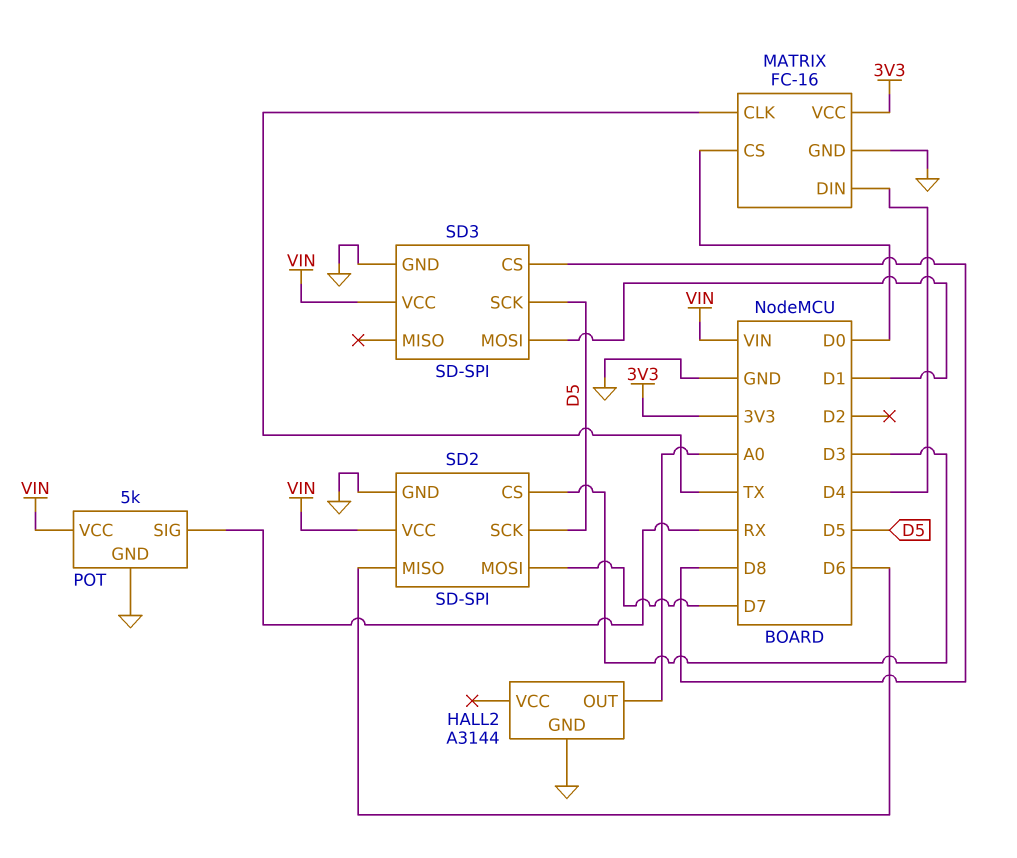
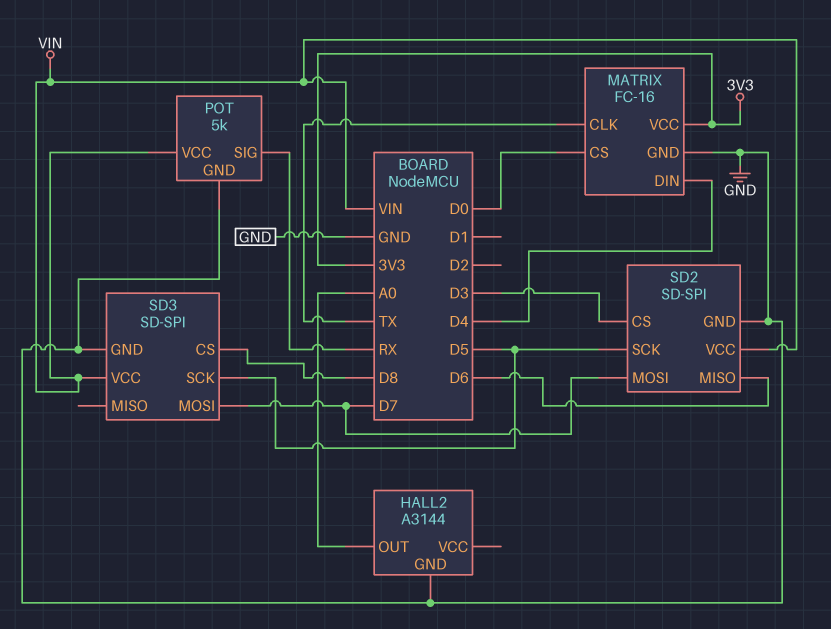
SD3 pin MOSI: D1 -> D7

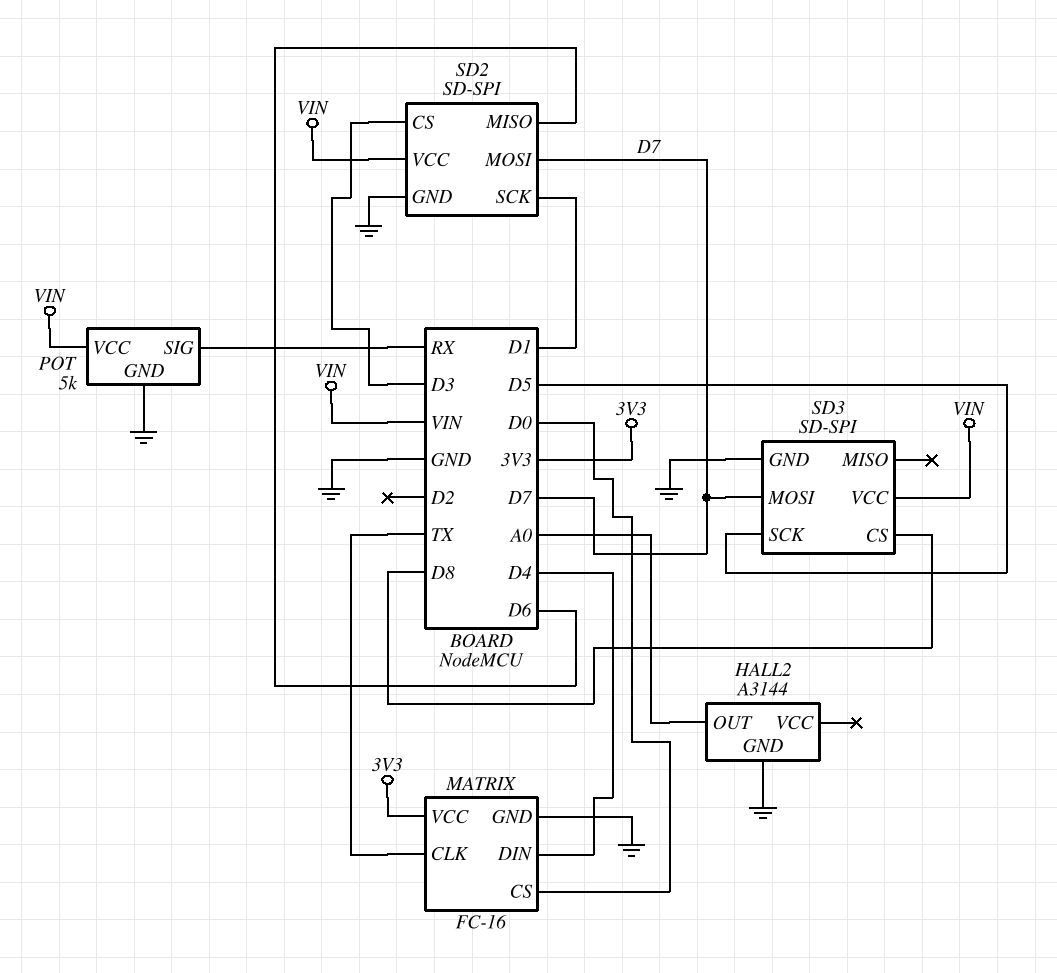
SD2 pin SCK: D5 -> D1

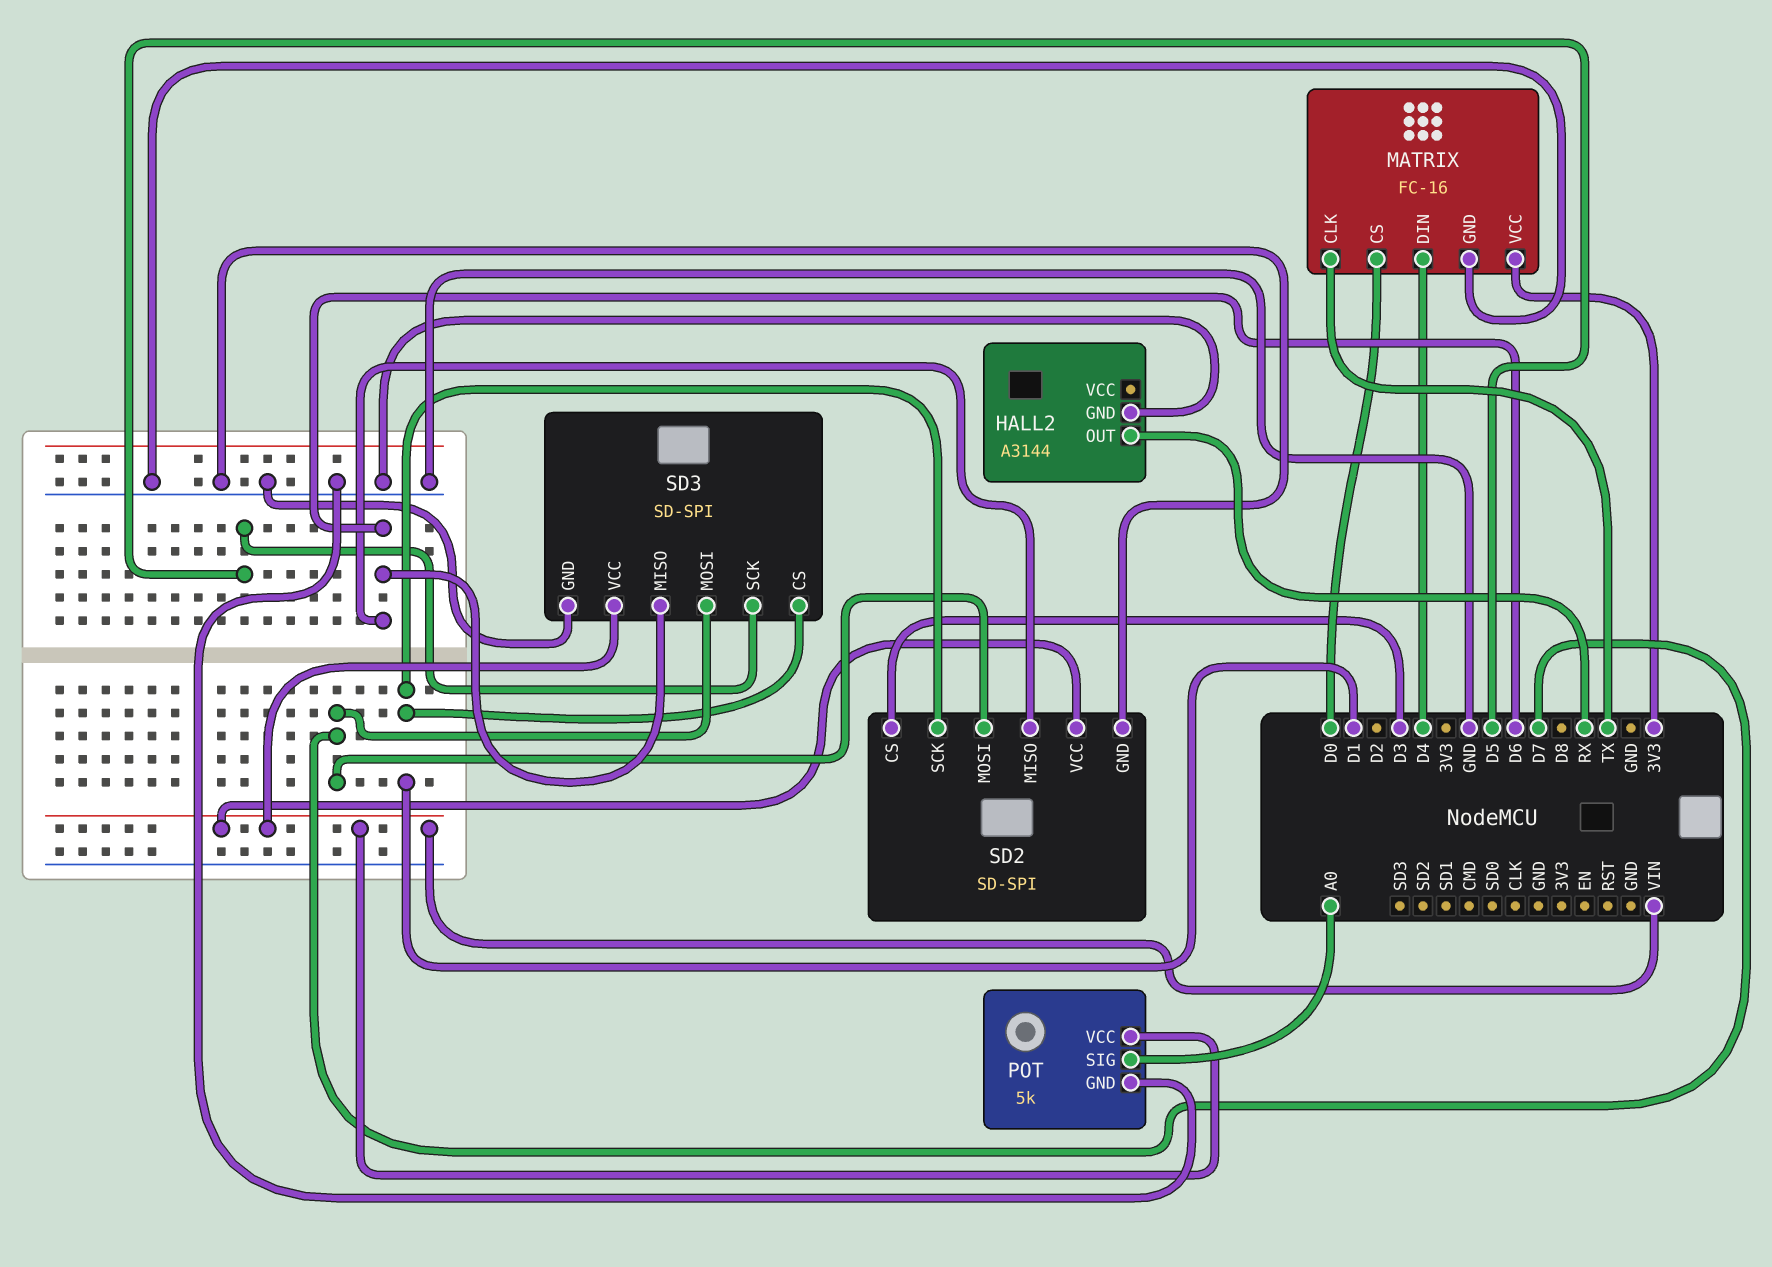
HALL2 pin OUT: A0 -> RX
POT pin SIG: RX -> A0
SD3 pin CS: D8 -> D1
SD3 pin MISO: none -> D6

